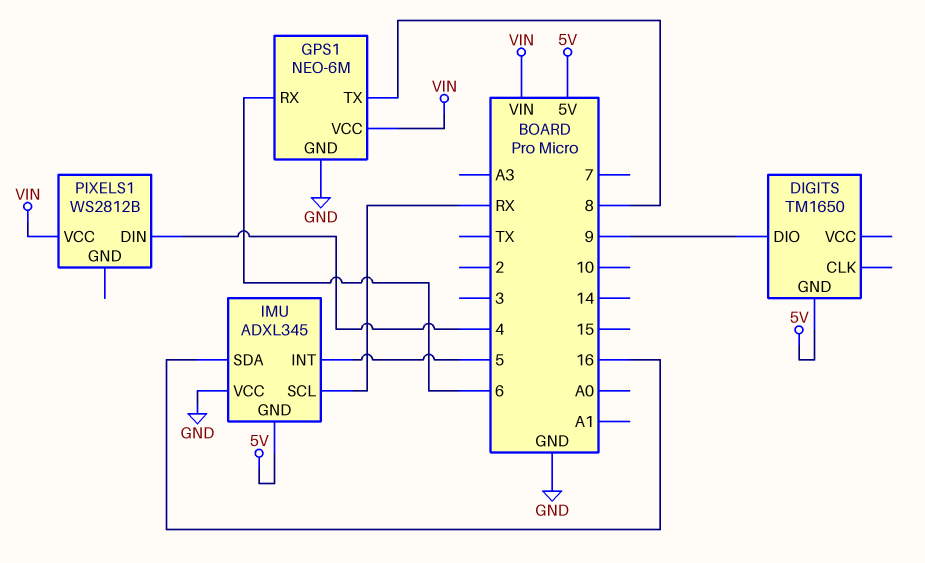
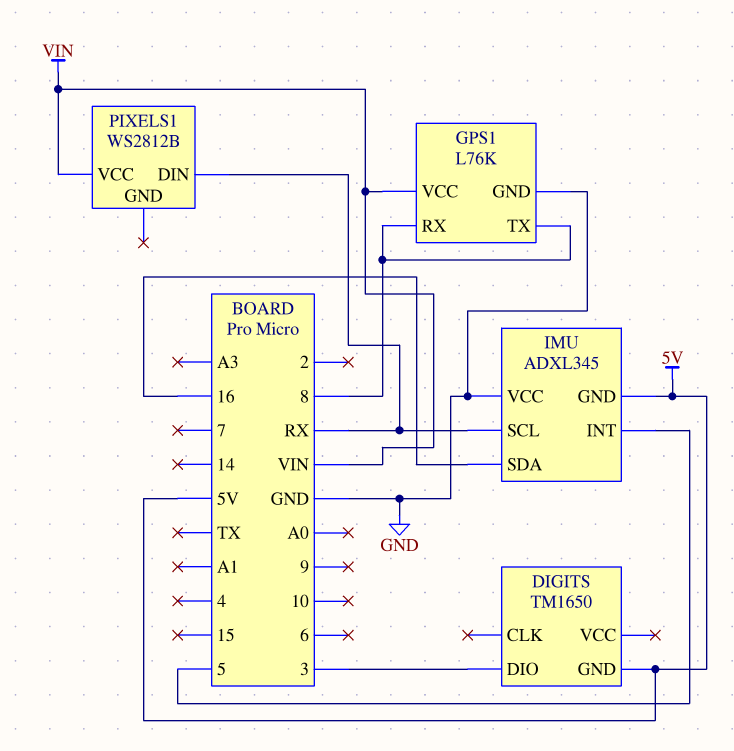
DIGITS pin DIO: 9 -> 3
GPS1: NEO-6M -> L76K
GPS1 pin RX: 6 -> 8
PIXELS1 pin DIN: 4 -> RX

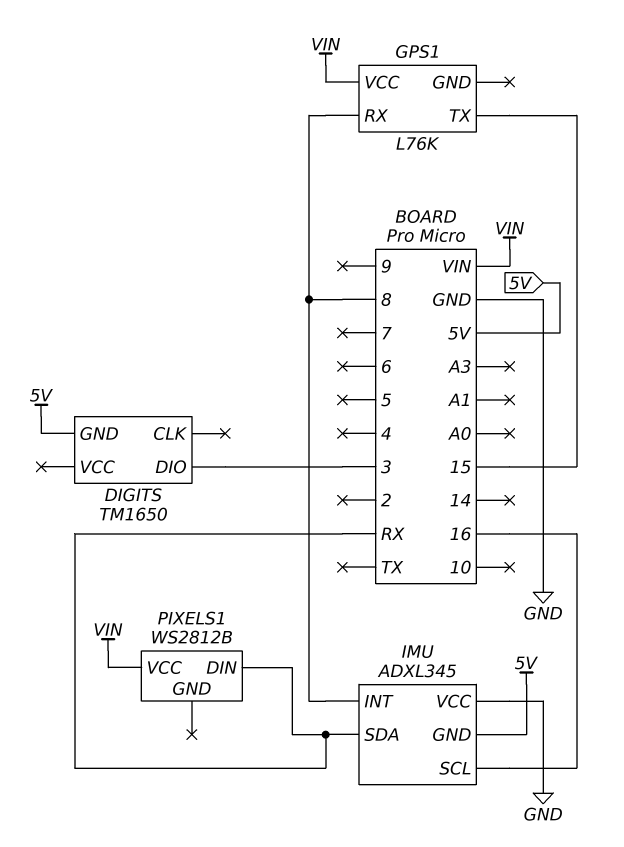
GPS1 pin GND: GND -> none
GPS1 pin TX: 8 -> 15
IMU pin INT: 5 -> 8
IMU pin SCL: RX -> 16
IMU pin SDA: 16 -> RX

